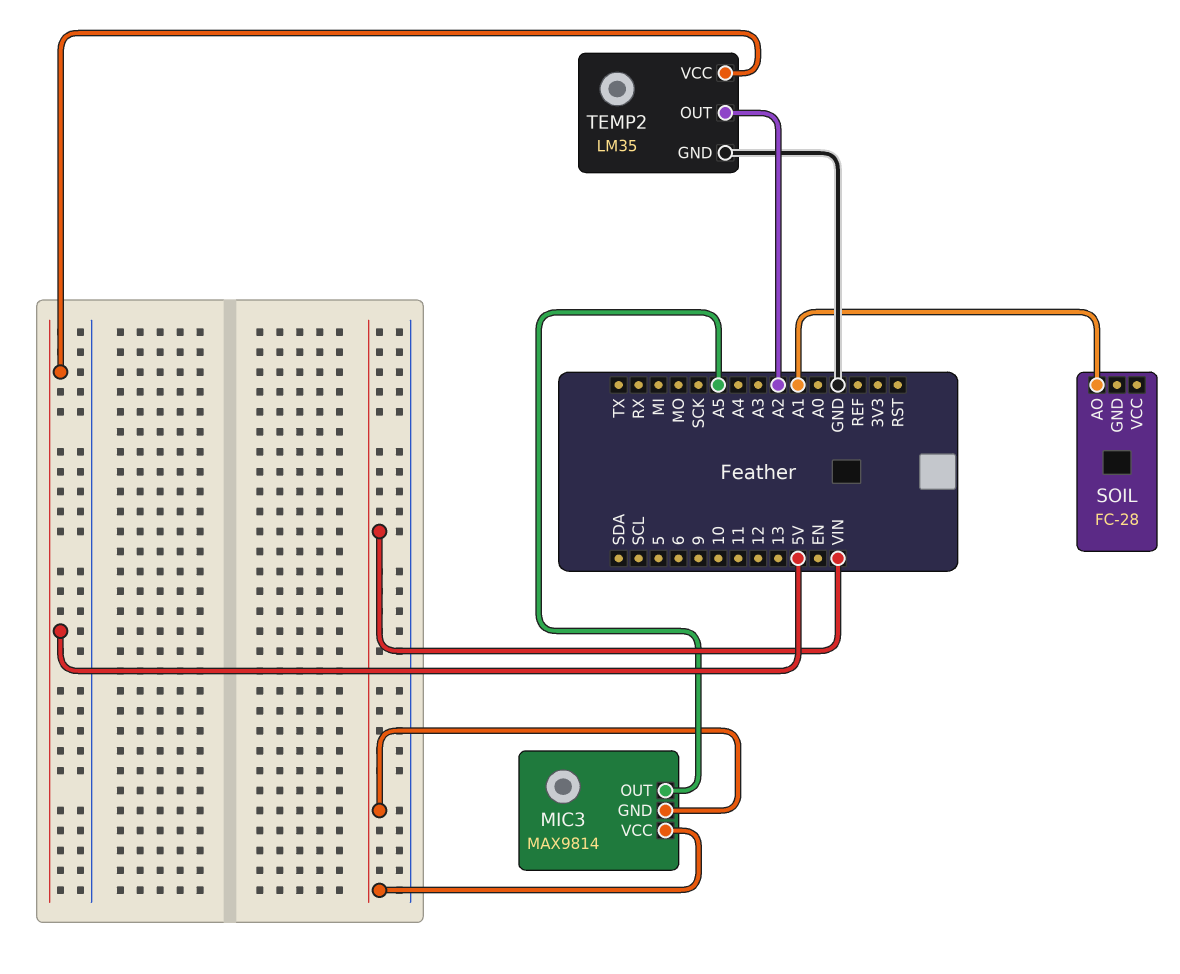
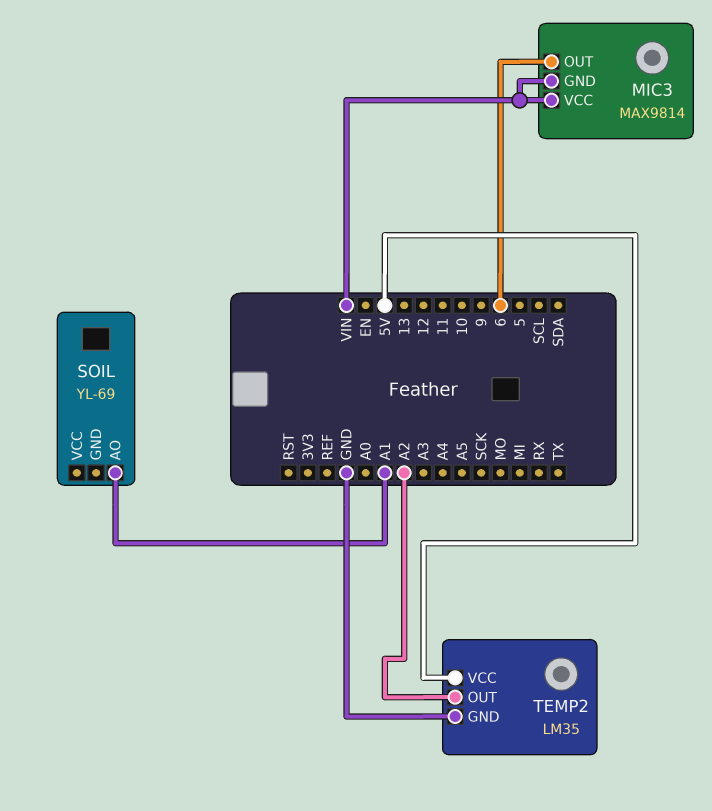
MIC3 pin OUT: A5 -> 6
SOIL: FC-28 -> YL-69

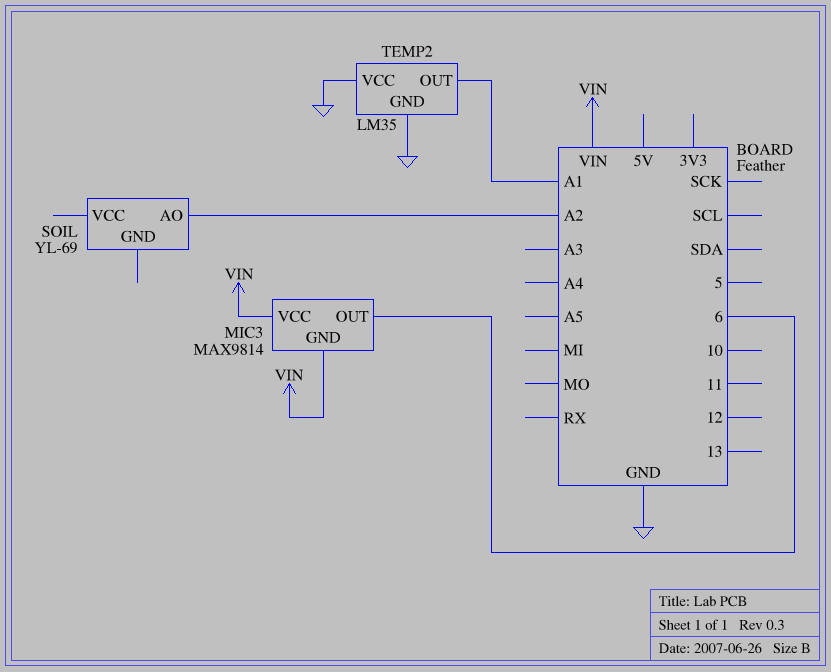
SOIL pin AO: A1 -> A2
TEMP2 pin OUT: A2 -> A1
TEMP2 pin VCC: 5V -> GND

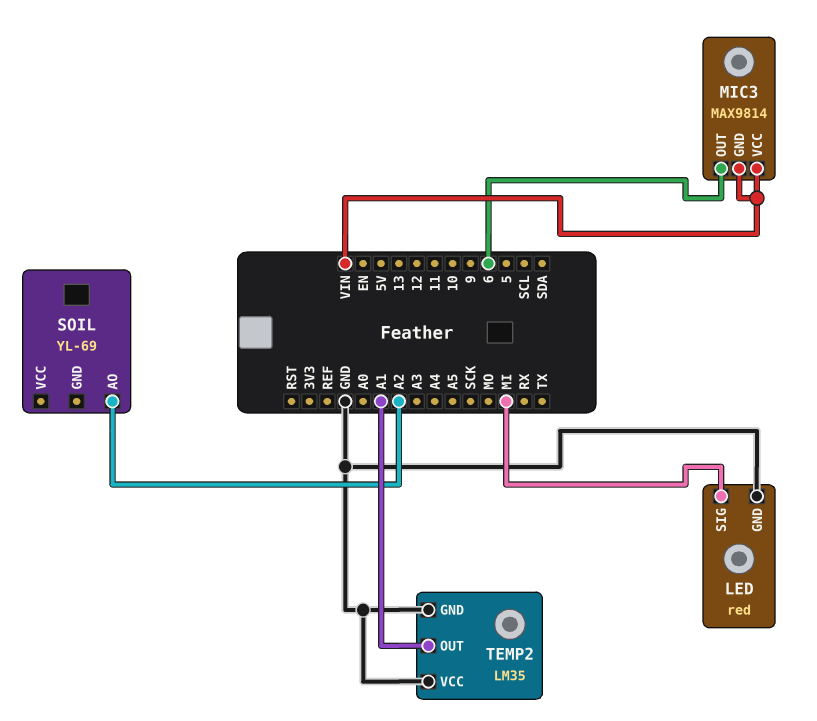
LED: none -> red
LED pin GND: none -> GND
LED pin SIG: none -> MI

